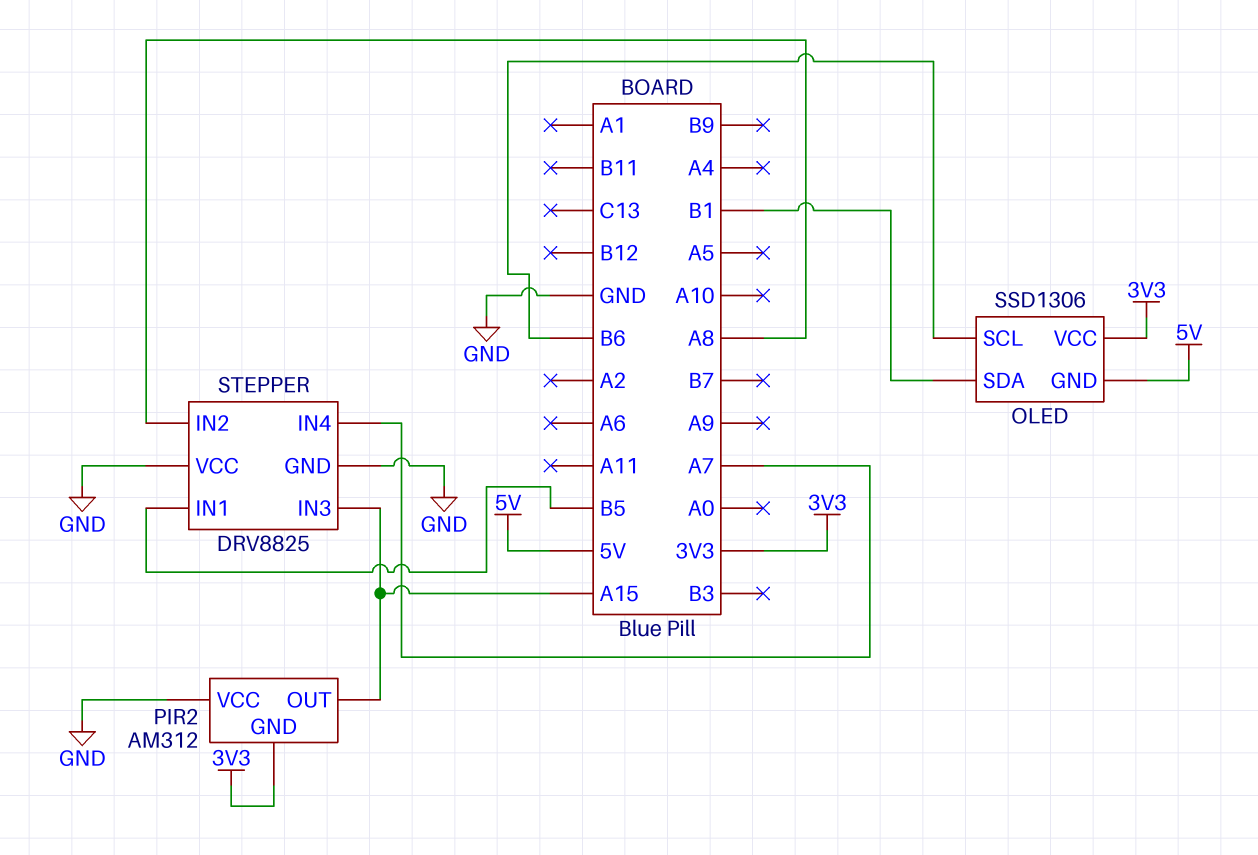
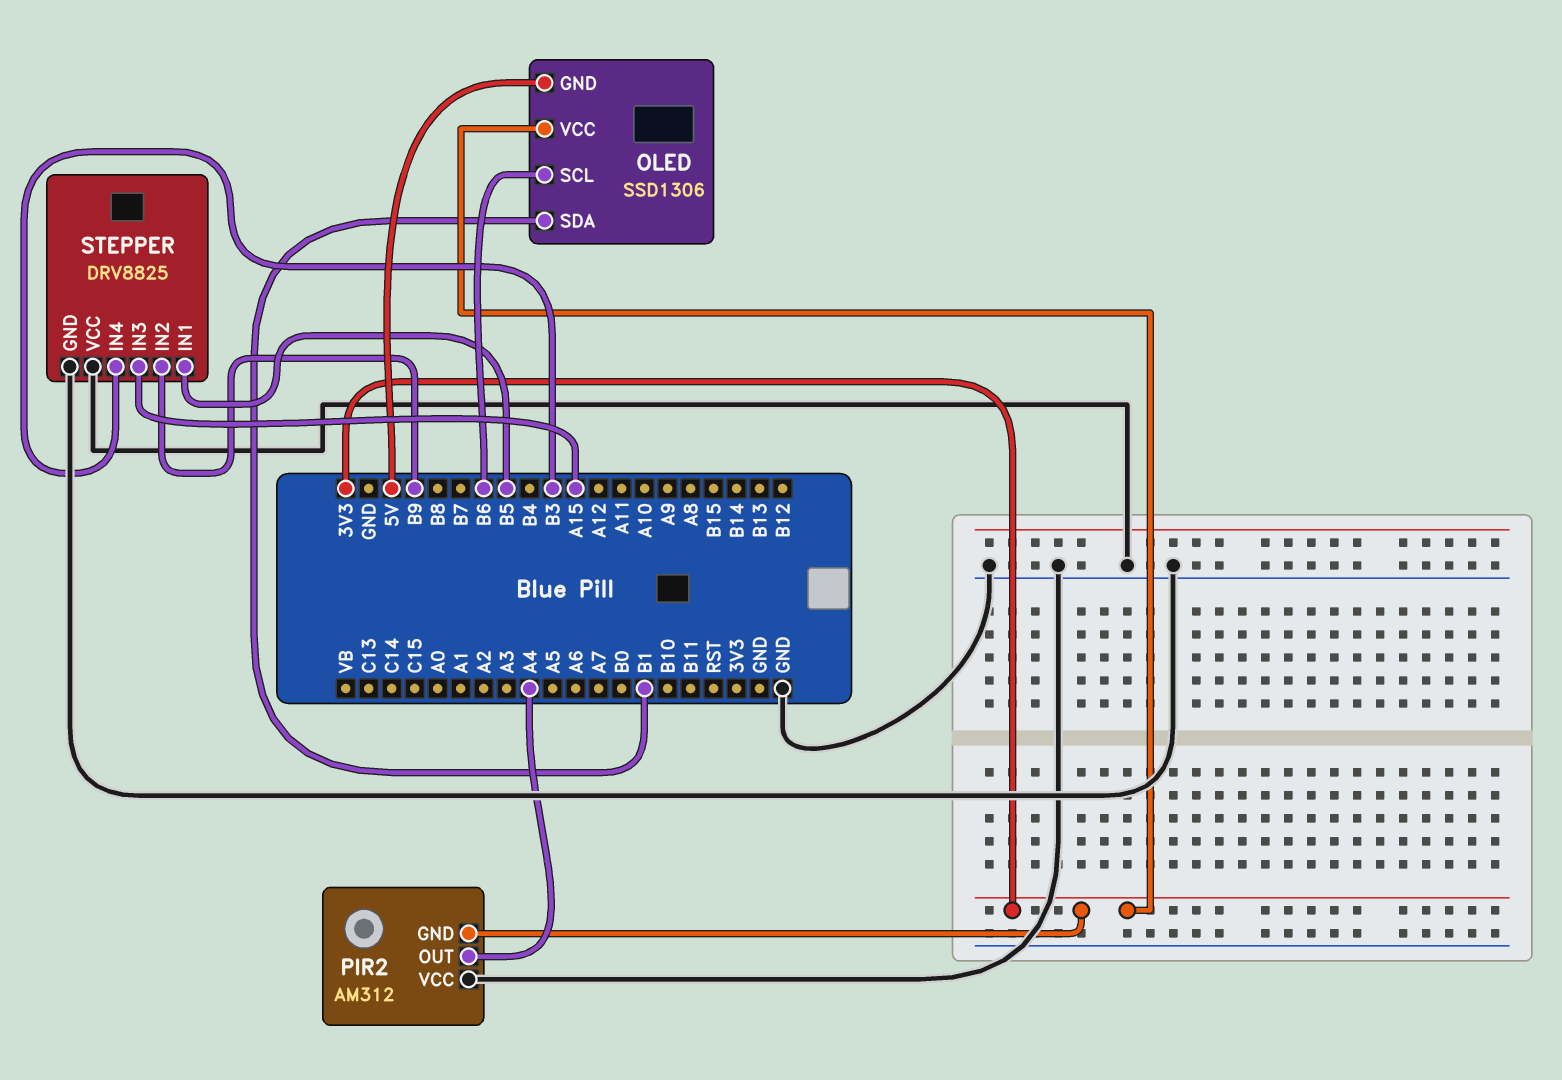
PIR2 pin OUT: A15 -> A4
STEPPER pin IN2: A8 -> B9
STEPPER pin IN4: A7 -> B3

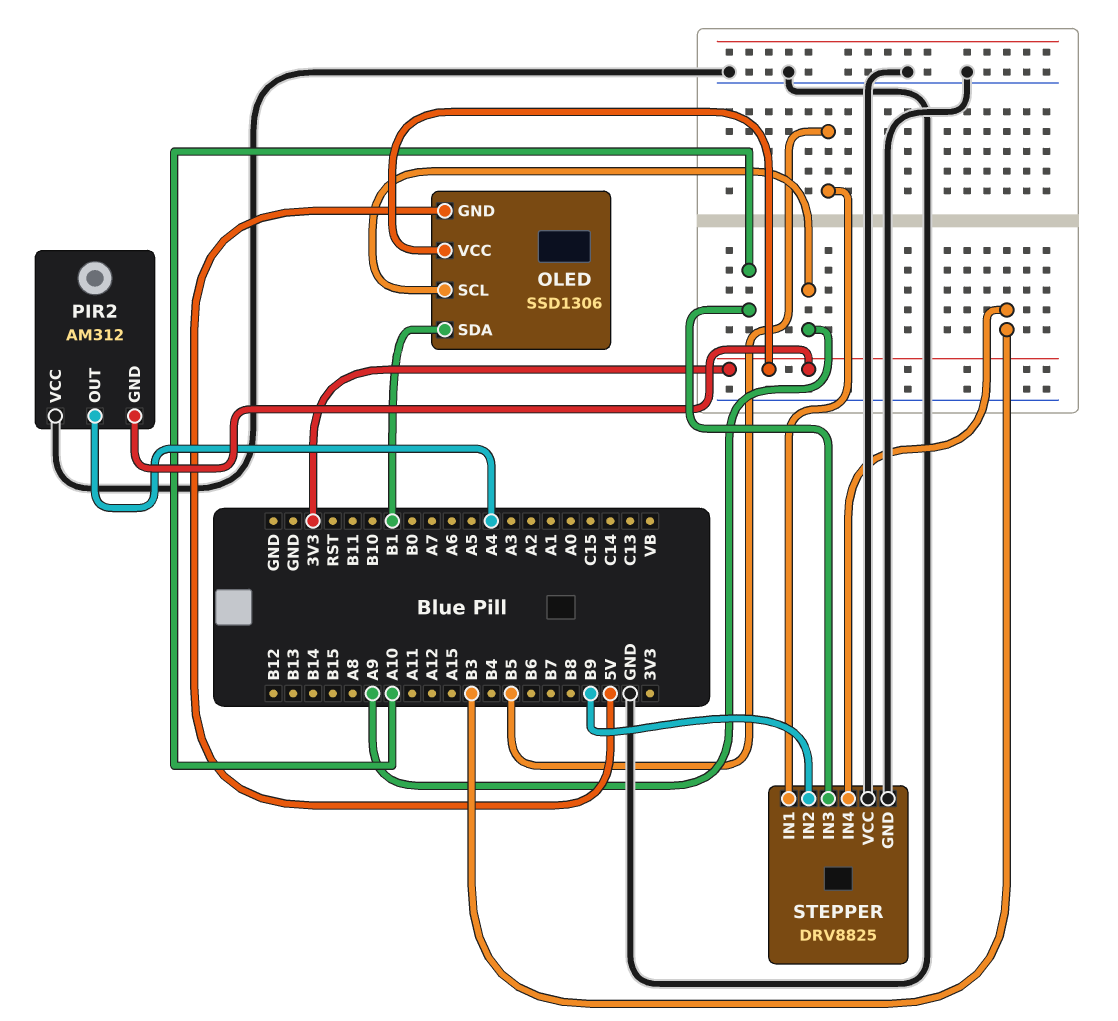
OLED pin SCL: B6 -> A9
STEPPER pin IN3: A15 -> A10

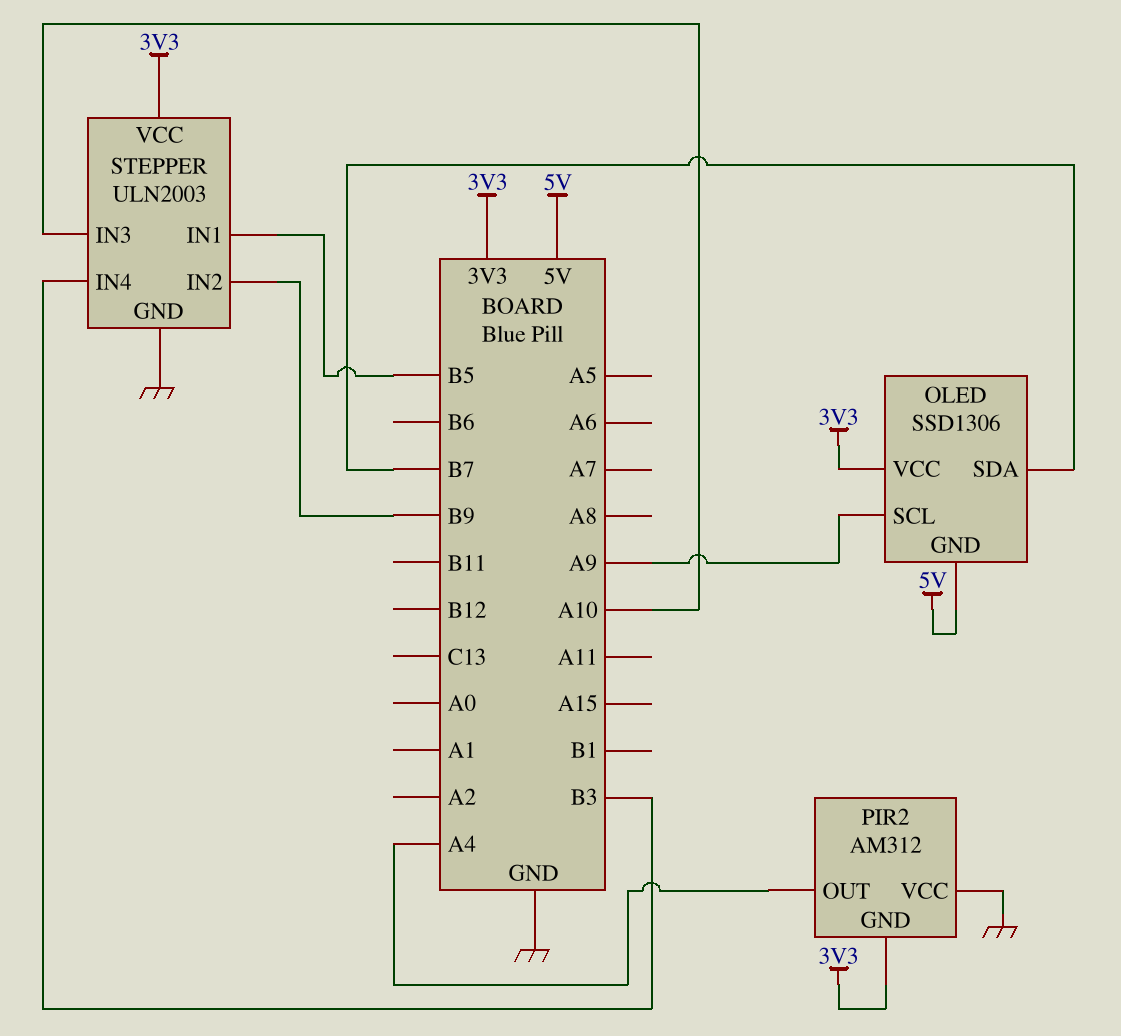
OLED pin SDA: B1 -> B7
STEPPER: DRV8825 -> ULN2003
STEPPER pin VCC: GND -> 3V3

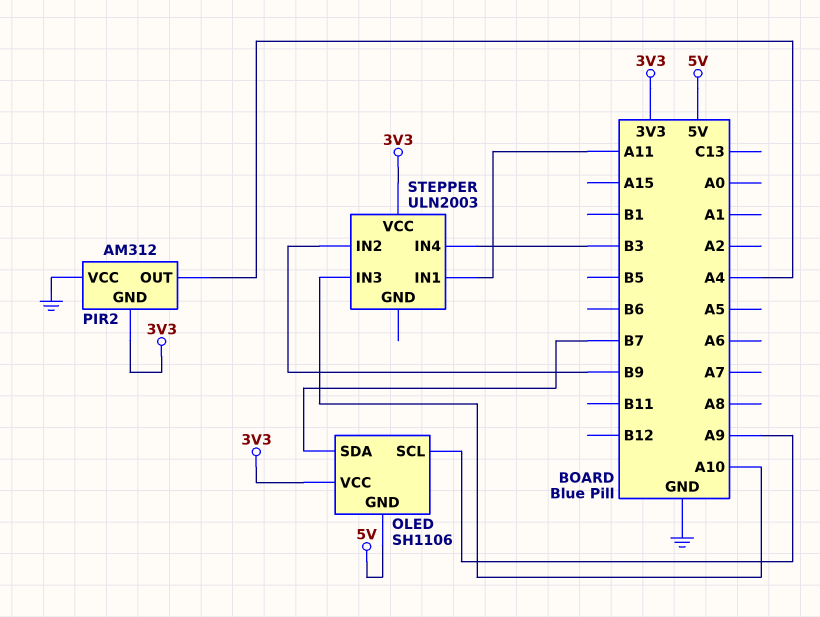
OLED: SSD1306 -> SH1106
STEPPER pin GND: GND -> none
STEPPER pin IN1: B5 -> A11

